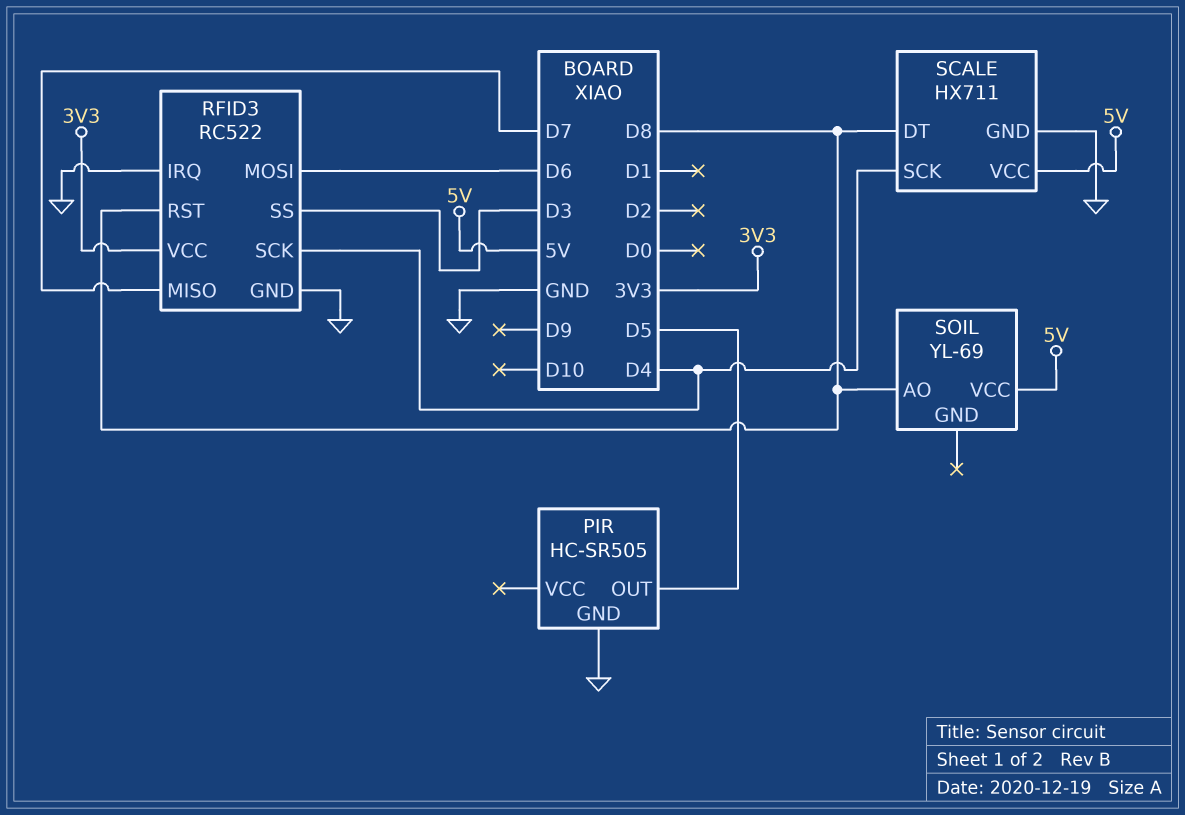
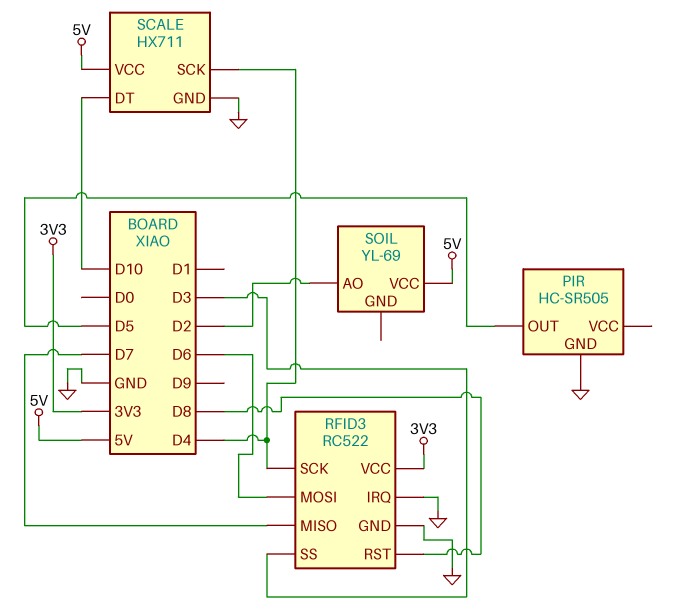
SCALE pin DT: D8 -> D10
SOIL pin AO: D8 -> D2

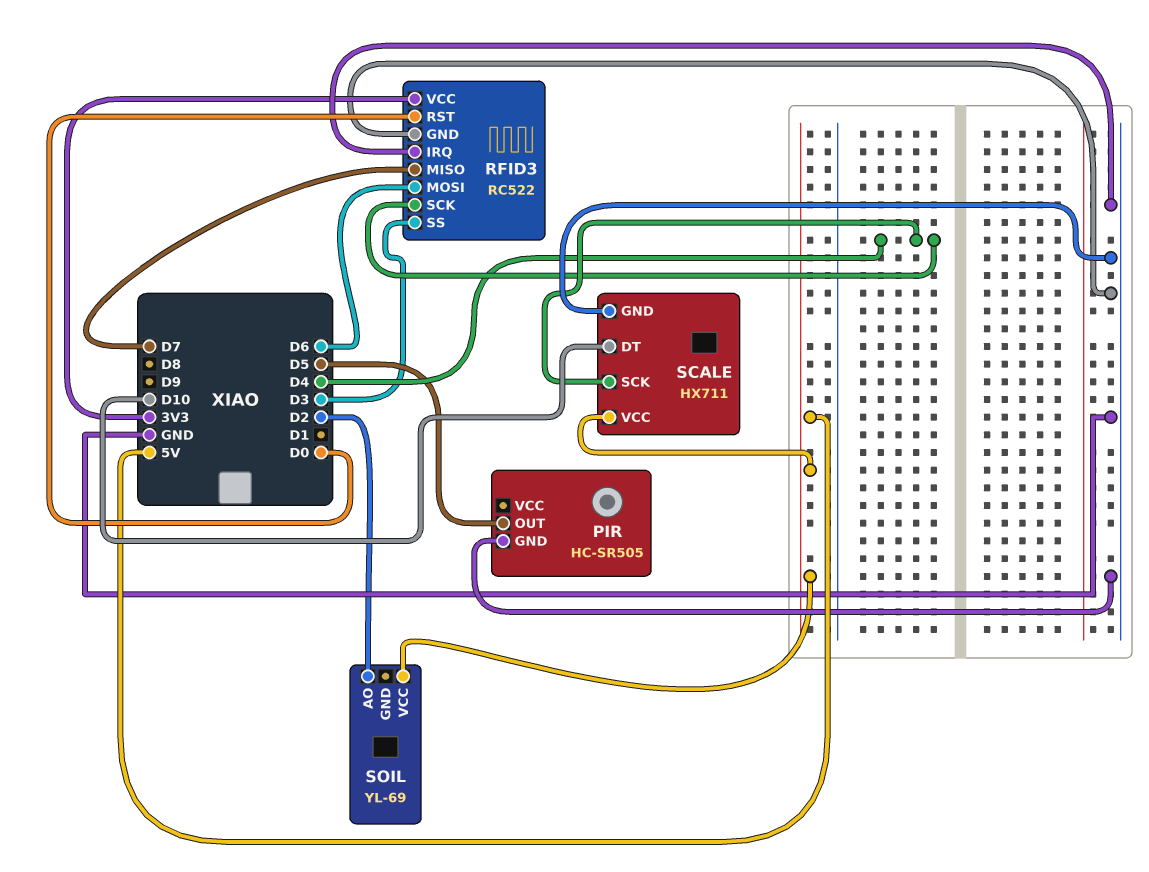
RFID3 pin RST: D8 -> D0

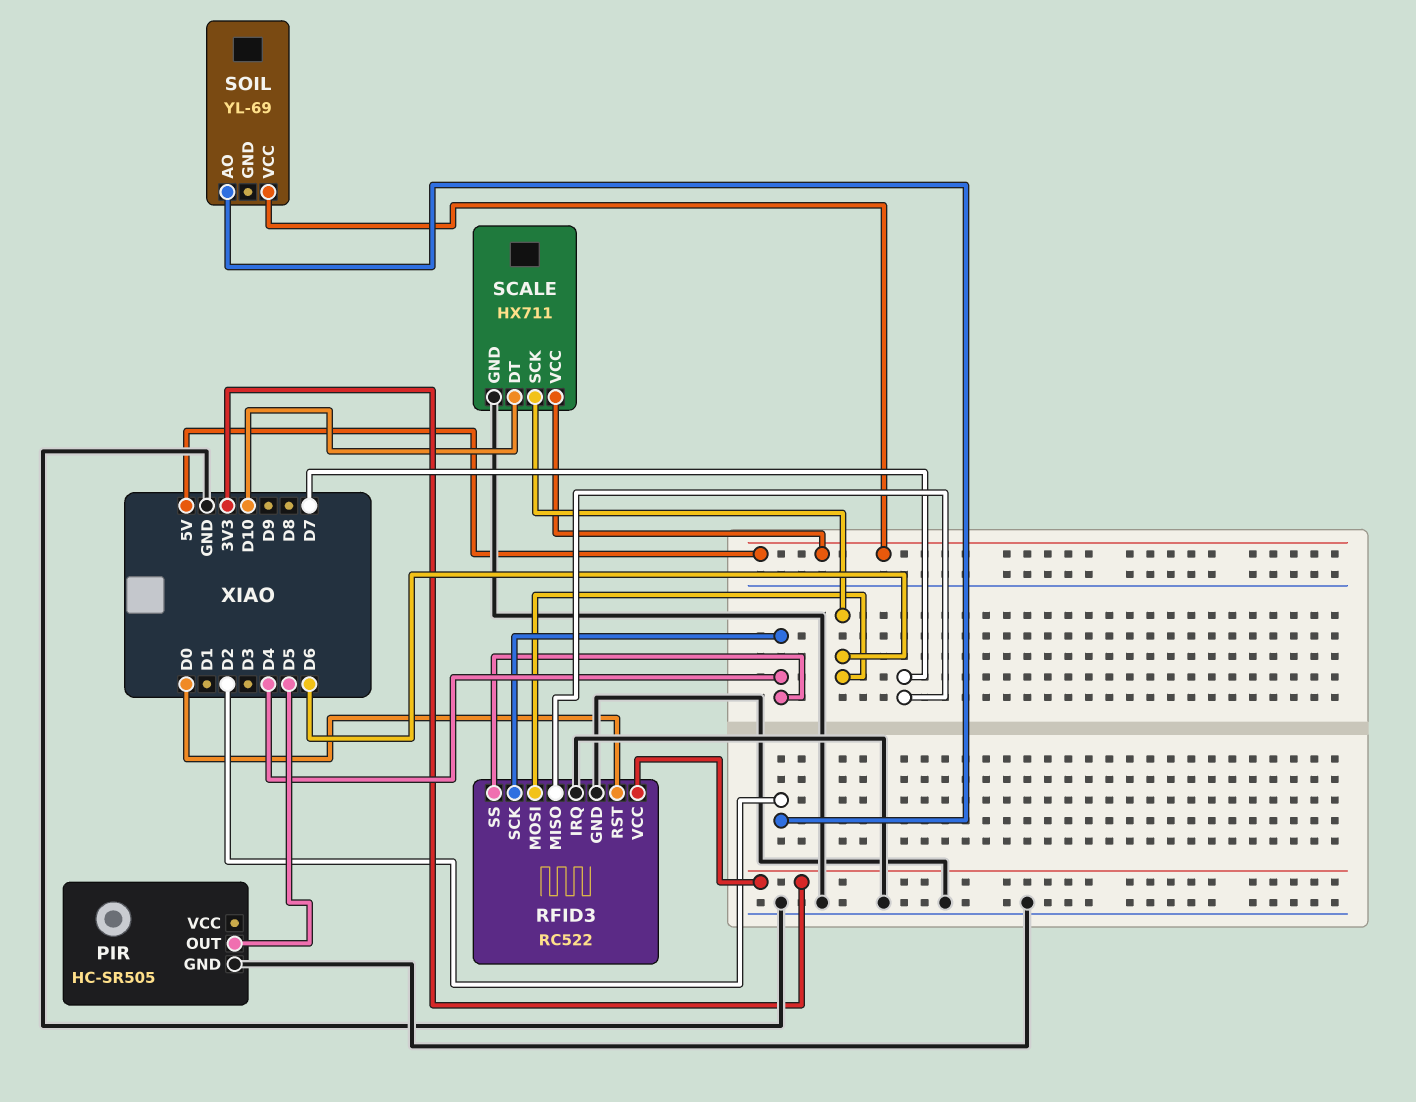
RFID3 pin SS: D3 -> D4
SCALE pin SCK: D4 -> D6

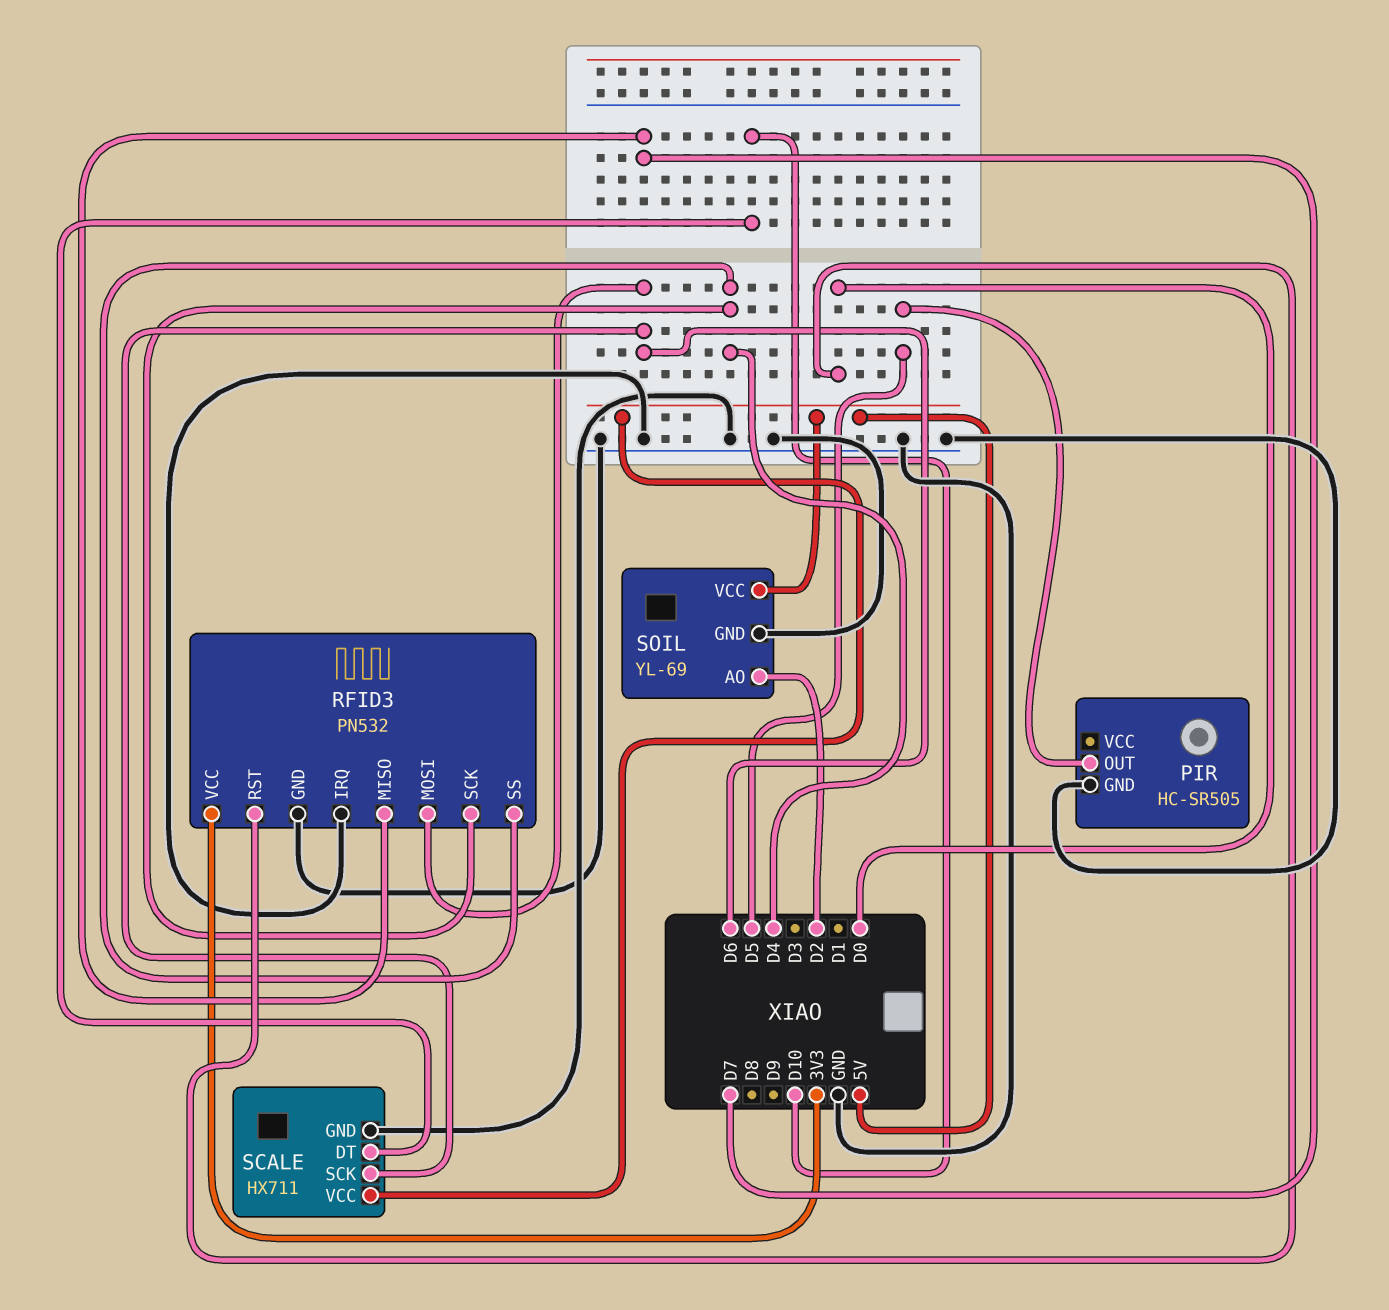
RFID3: RC522 -> PN532
SOIL pin GND: none -> GND

